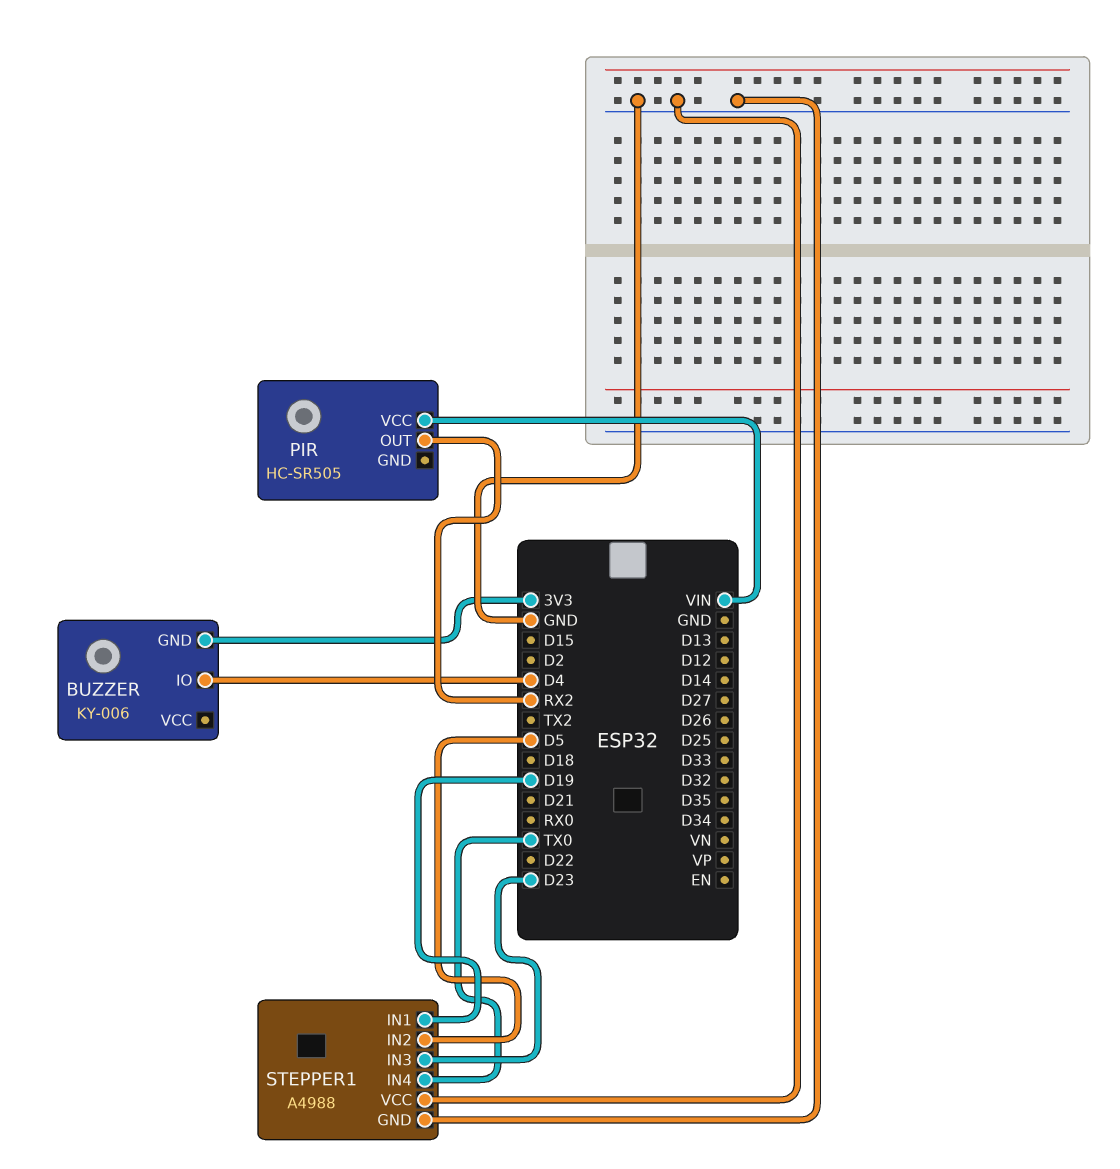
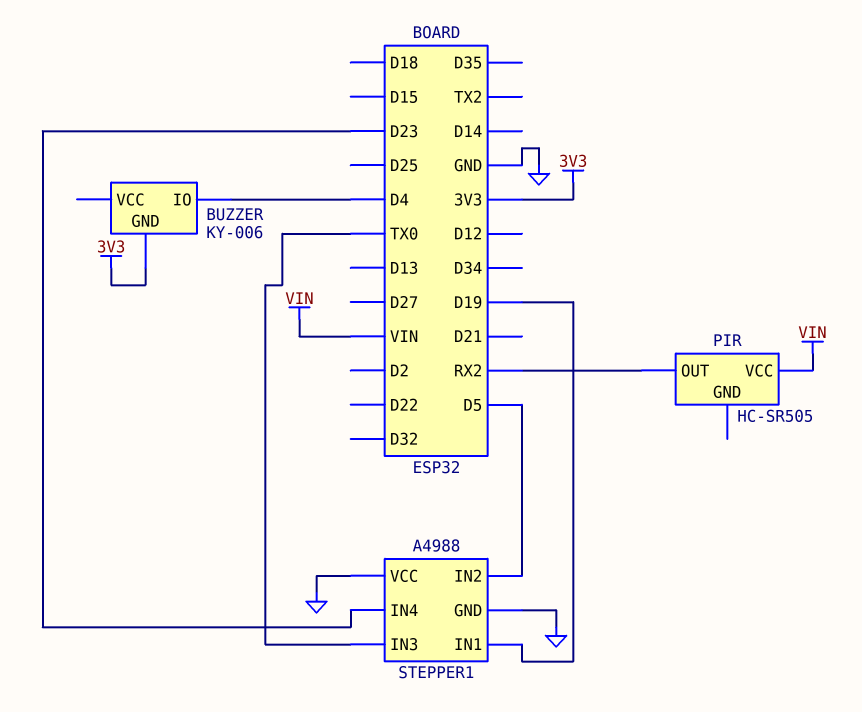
STEPPER1 pin IN3: D23 -> TX0
STEPPER1 pin IN4: TX0 -> D23

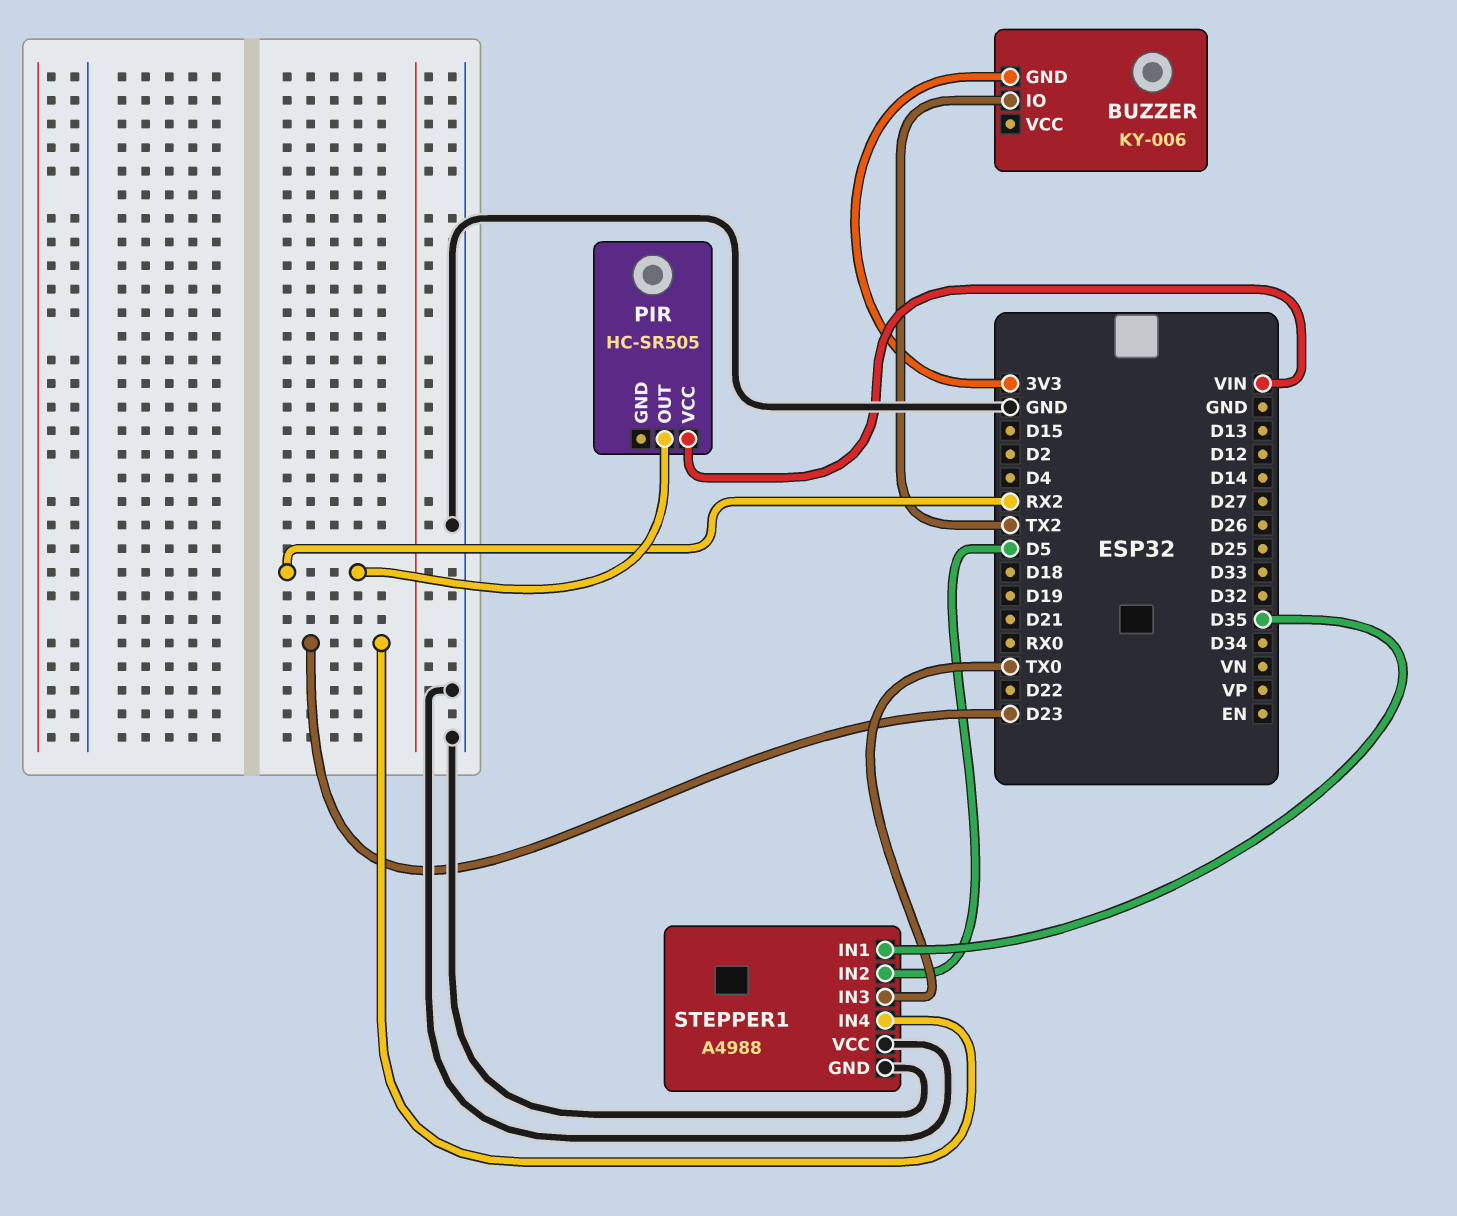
BUZZER pin IO: D4 -> TX2
STEPPER1 pin IN1: D19 -> D35

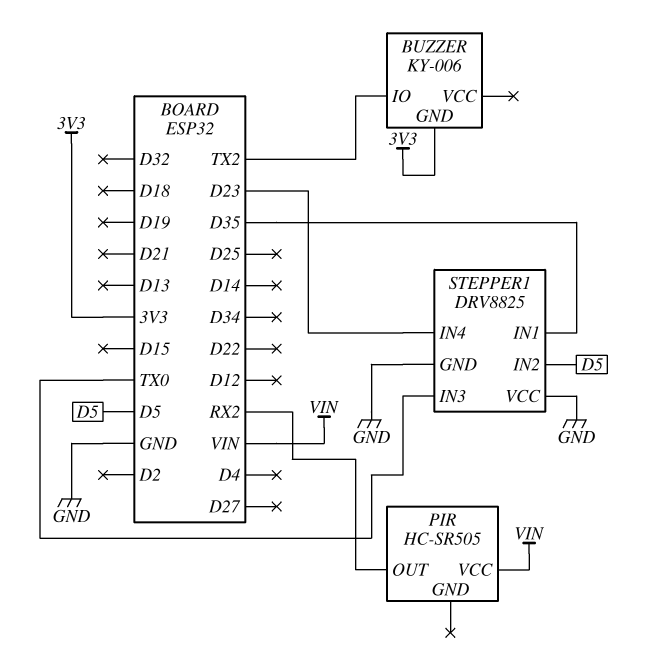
STEPPER1: A4988 -> DRV8825

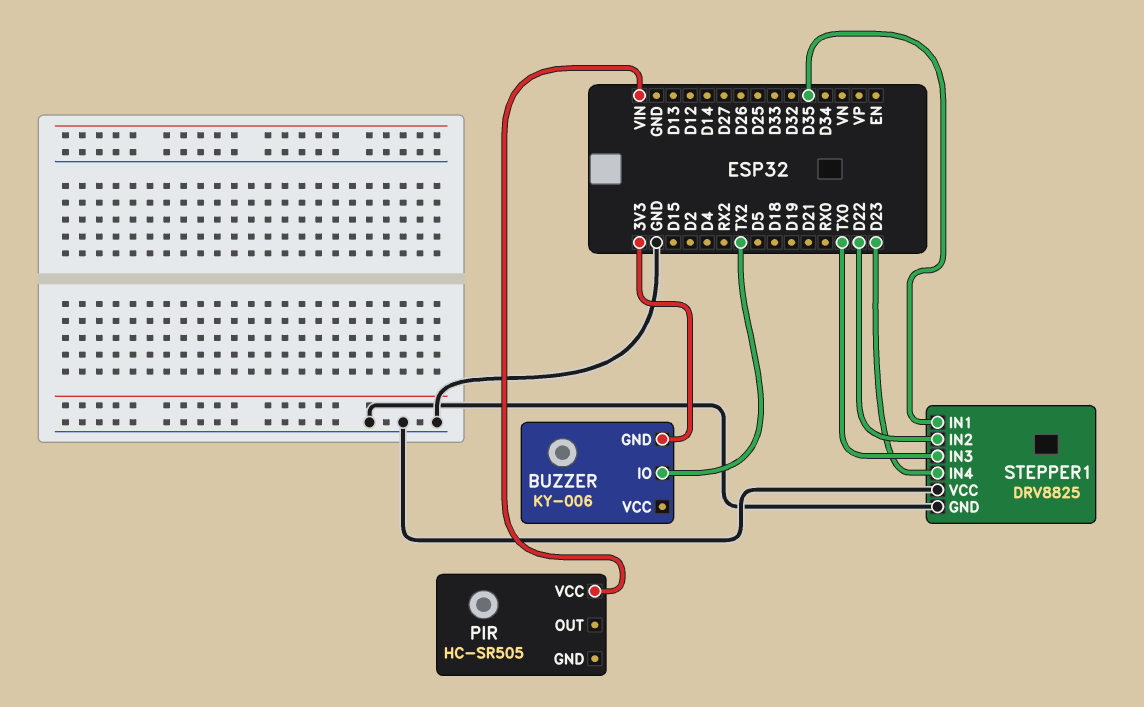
PIR pin OUT: RX2 -> none
STEPPER1 pin IN2: D5 -> D22

